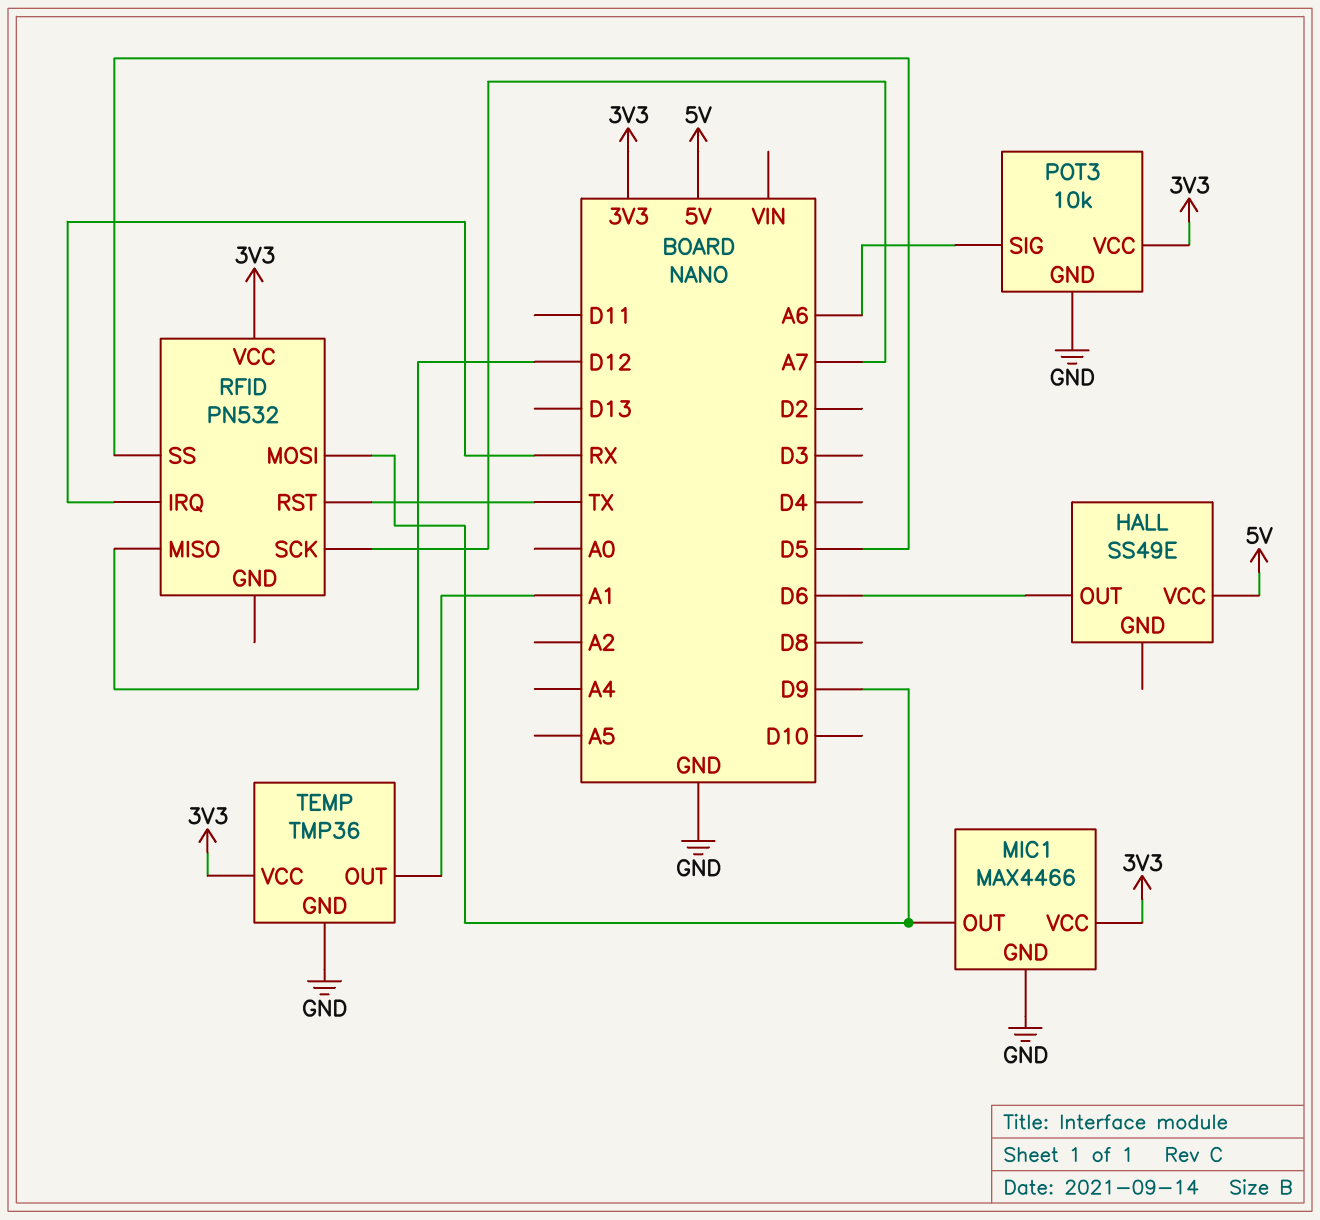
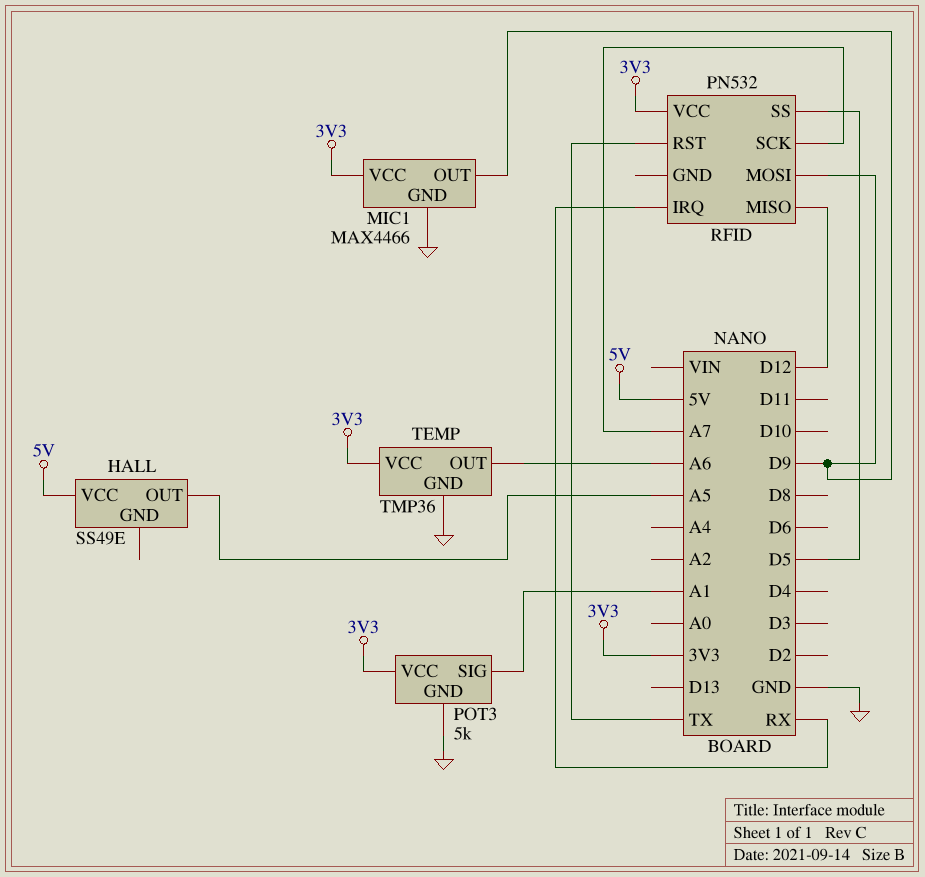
HALL pin OUT: D6 -> A5
POT3: 10k -> 5k
POT3 pin SIG: A6 -> A1
TEMP pin OUT: A1 -> A6

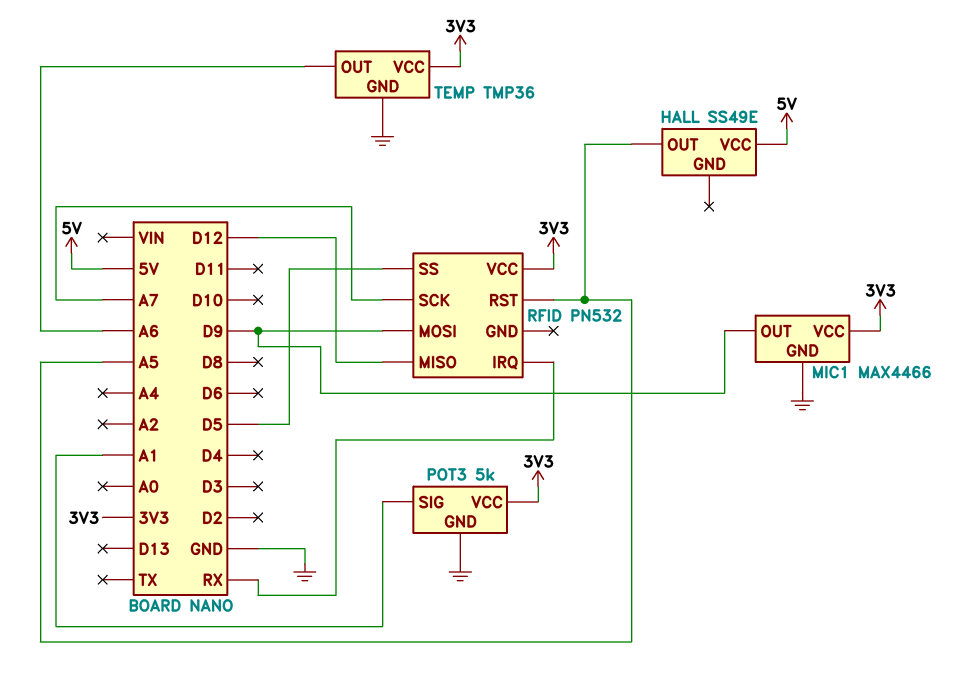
RFID pin RST: TX -> A5

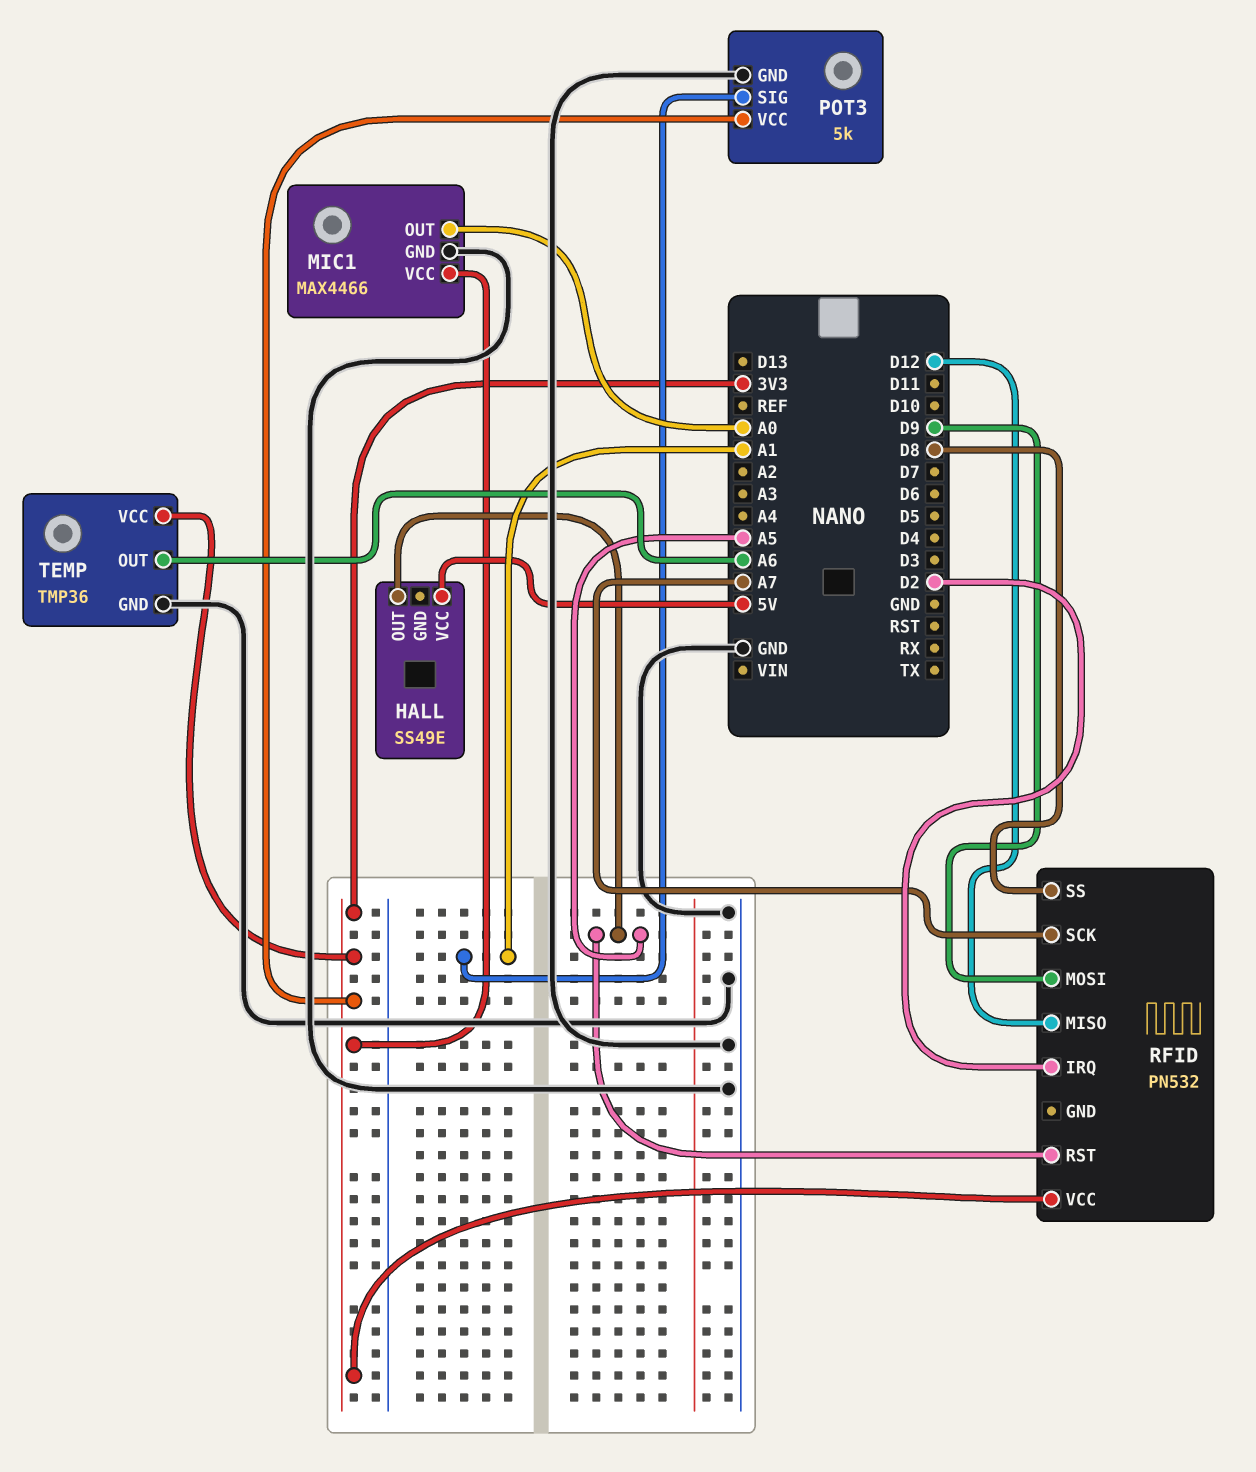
MIC1 pin OUT: D9 -> A0
RFID pin IRQ: RX -> D2
RFID pin SS: D5 -> D8

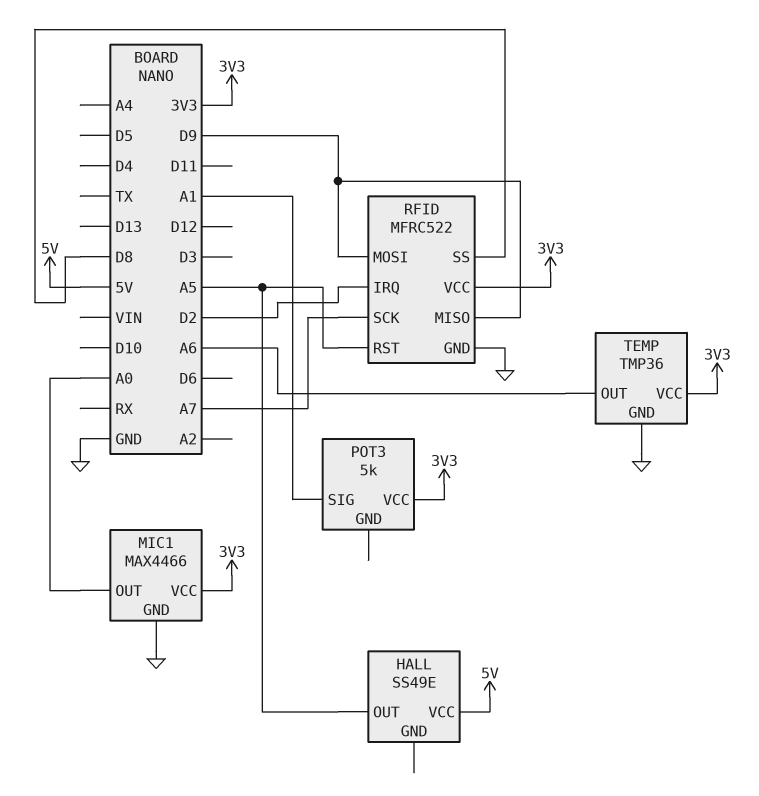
POT3 pin GND: GND -> none
RFID: PN532 -> MFRC522
RFID pin GND: none -> GND
RFID pin MISO: D12 -> D9

